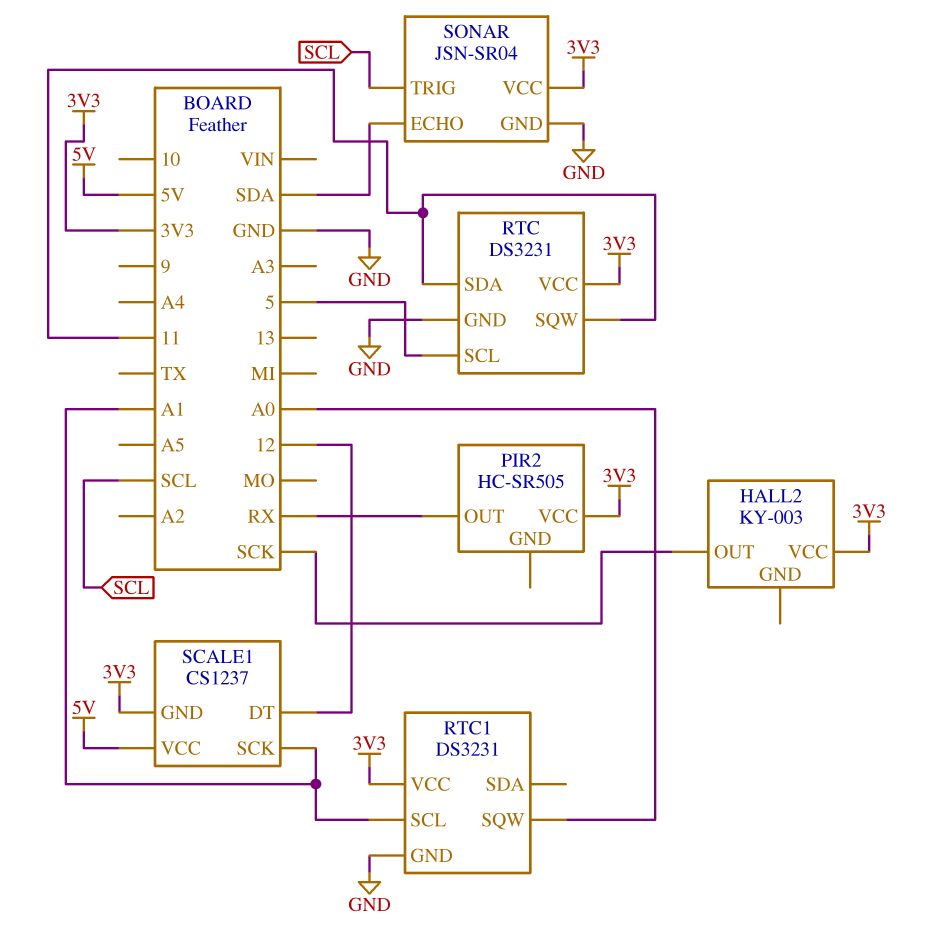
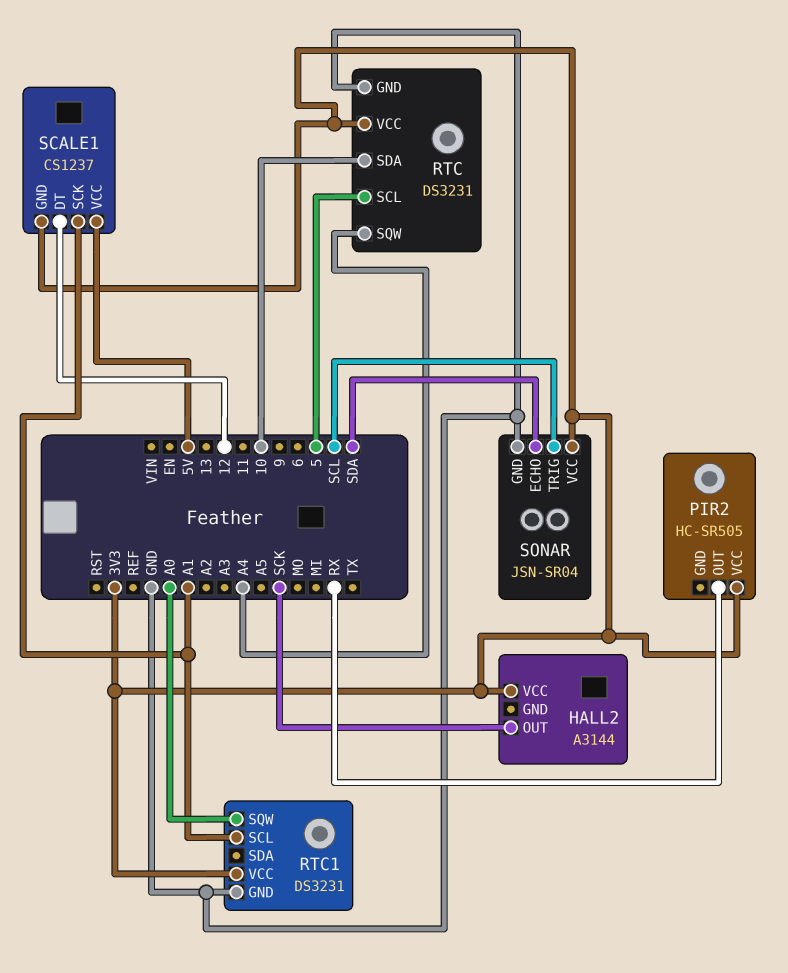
HALL2: KY-003 -> A3144
RTC pin SDA: 11 -> 10
RTC pin SQW: 11 -> A4

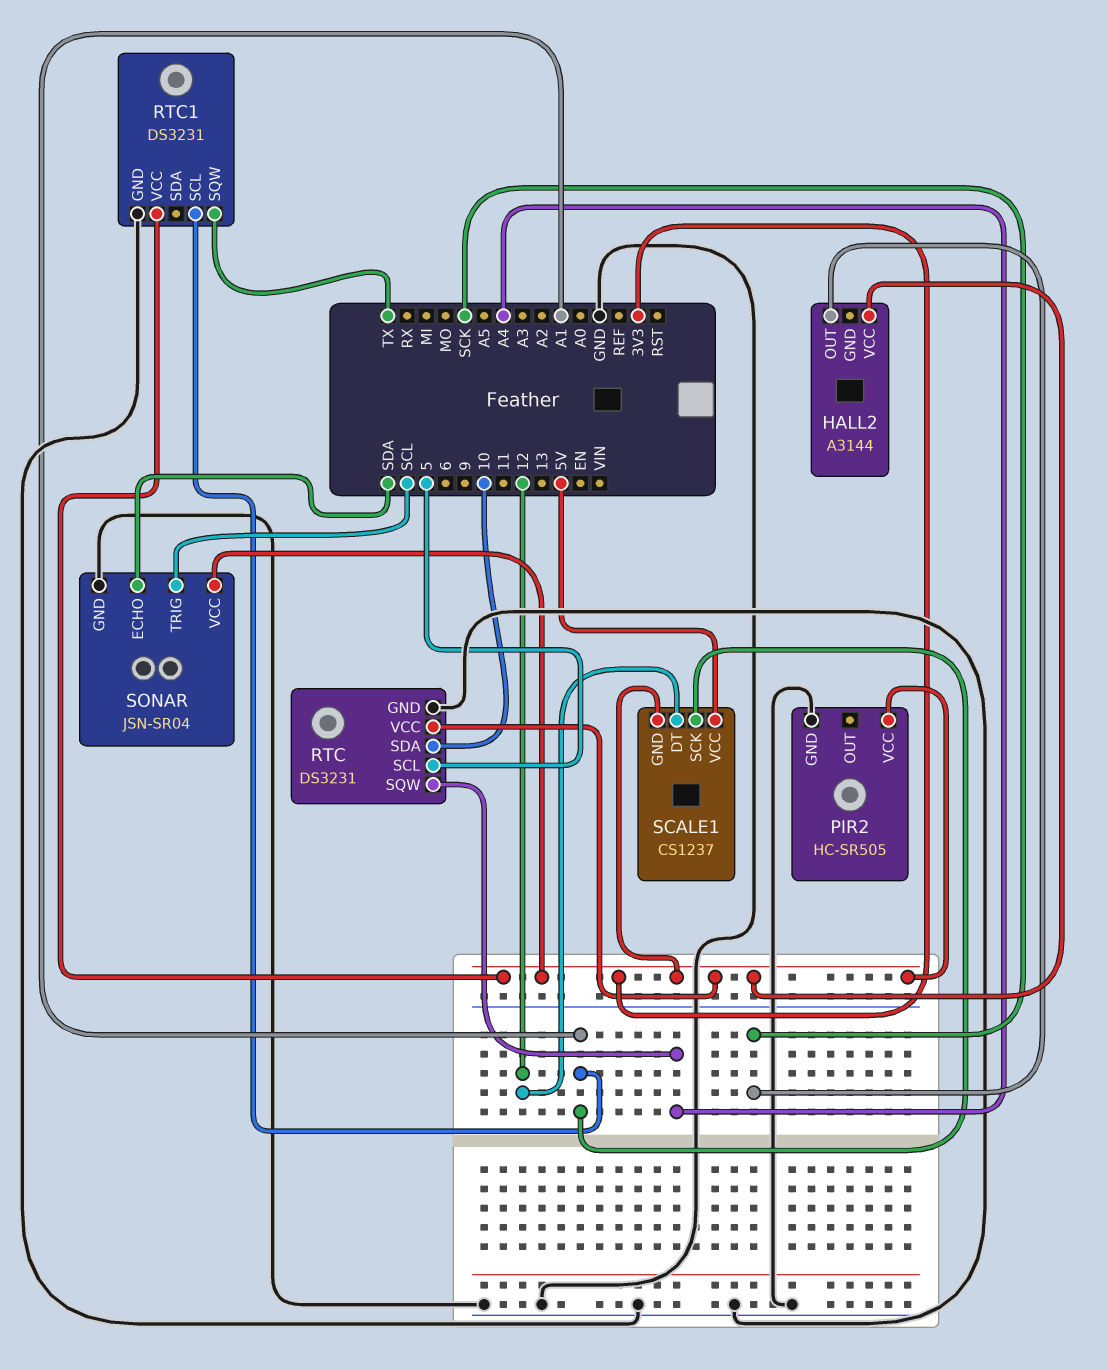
PIR2 pin GND: none -> GND
PIR2 pin OUT: RX -> none
RTC1 pin SQW: A0 -> TX

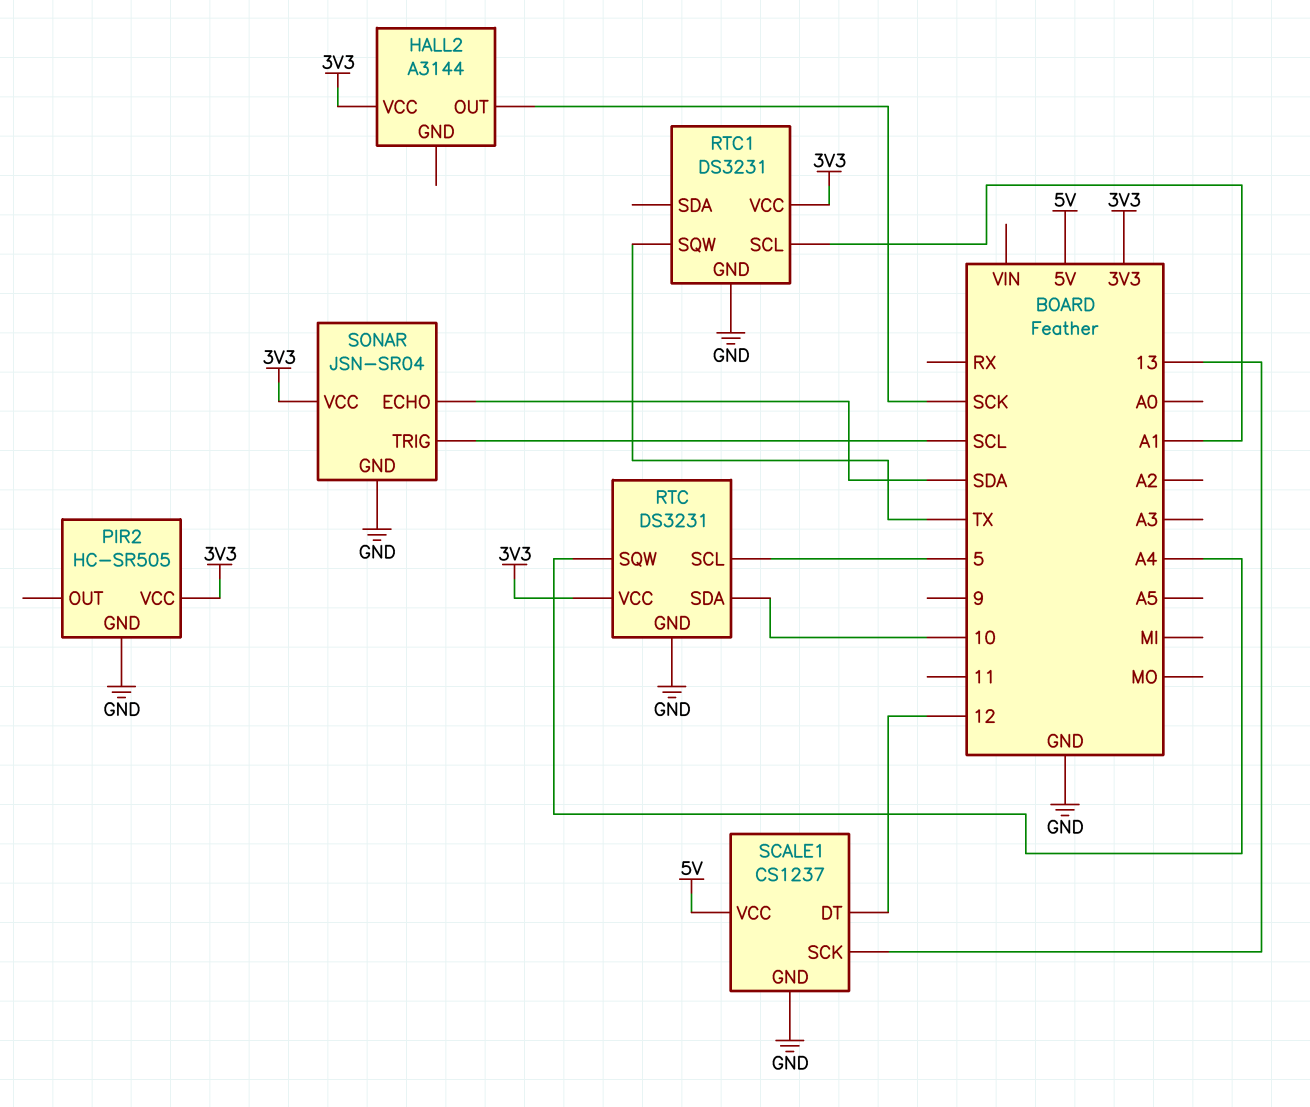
SCALE1 pin GND: 3V3 -> GND
SCALE1 pin SCK: A1 -> 13

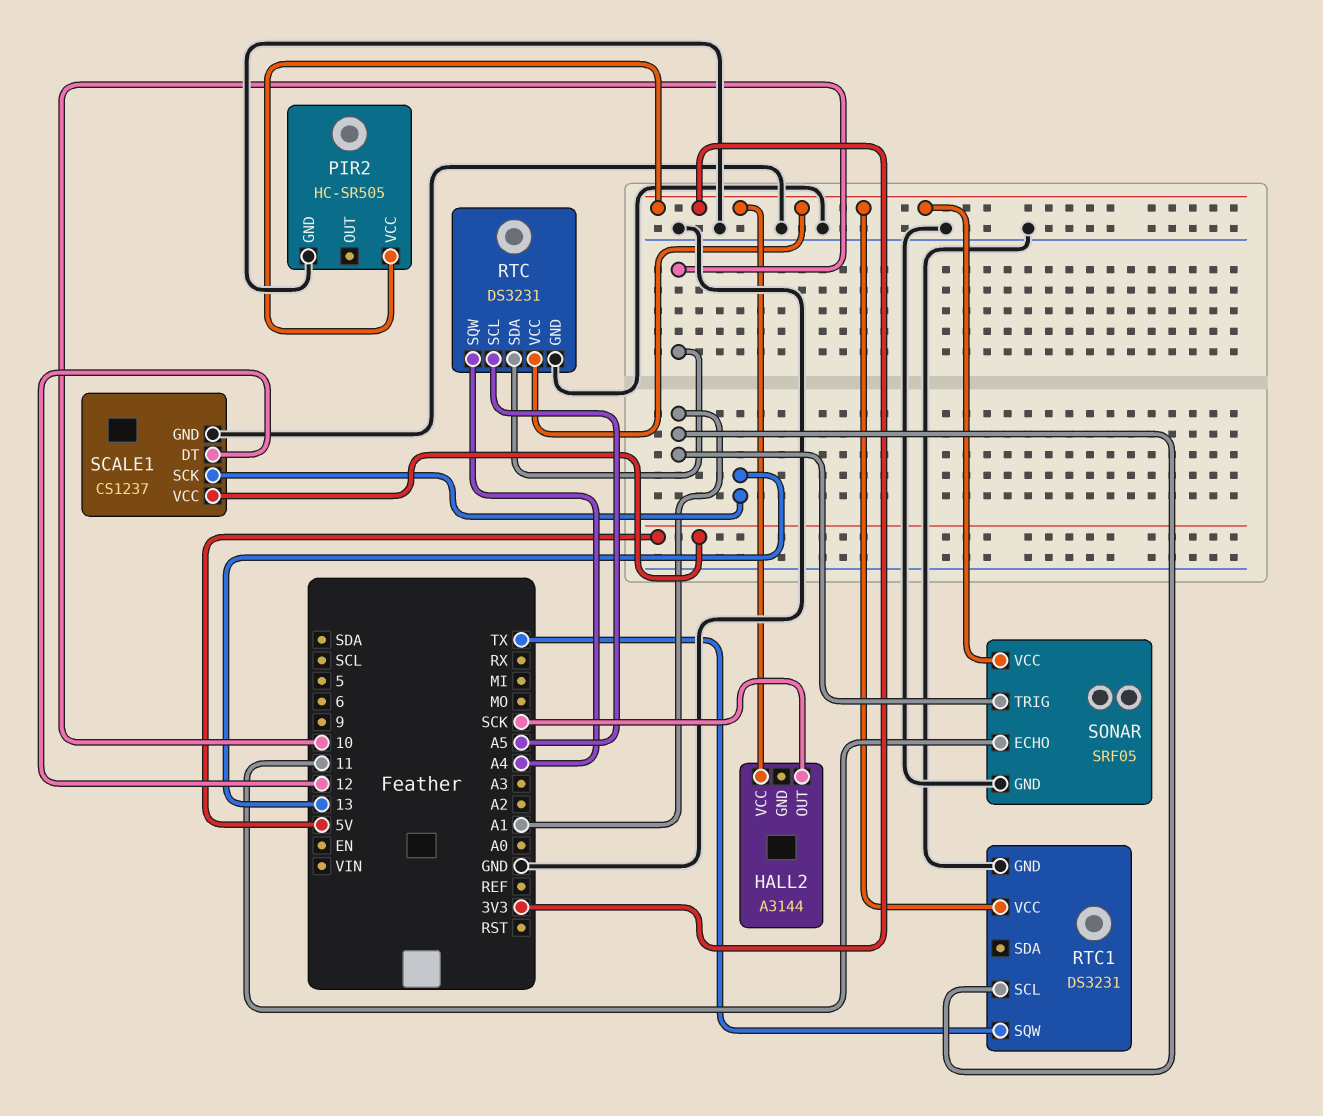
RTC pin SCL: 5 -> A5
SONAR: JSN-SR04 -> SRF05
SONAR pin ECHO: SDA -> 11
SONAR pin TRIG: SCL -> A1

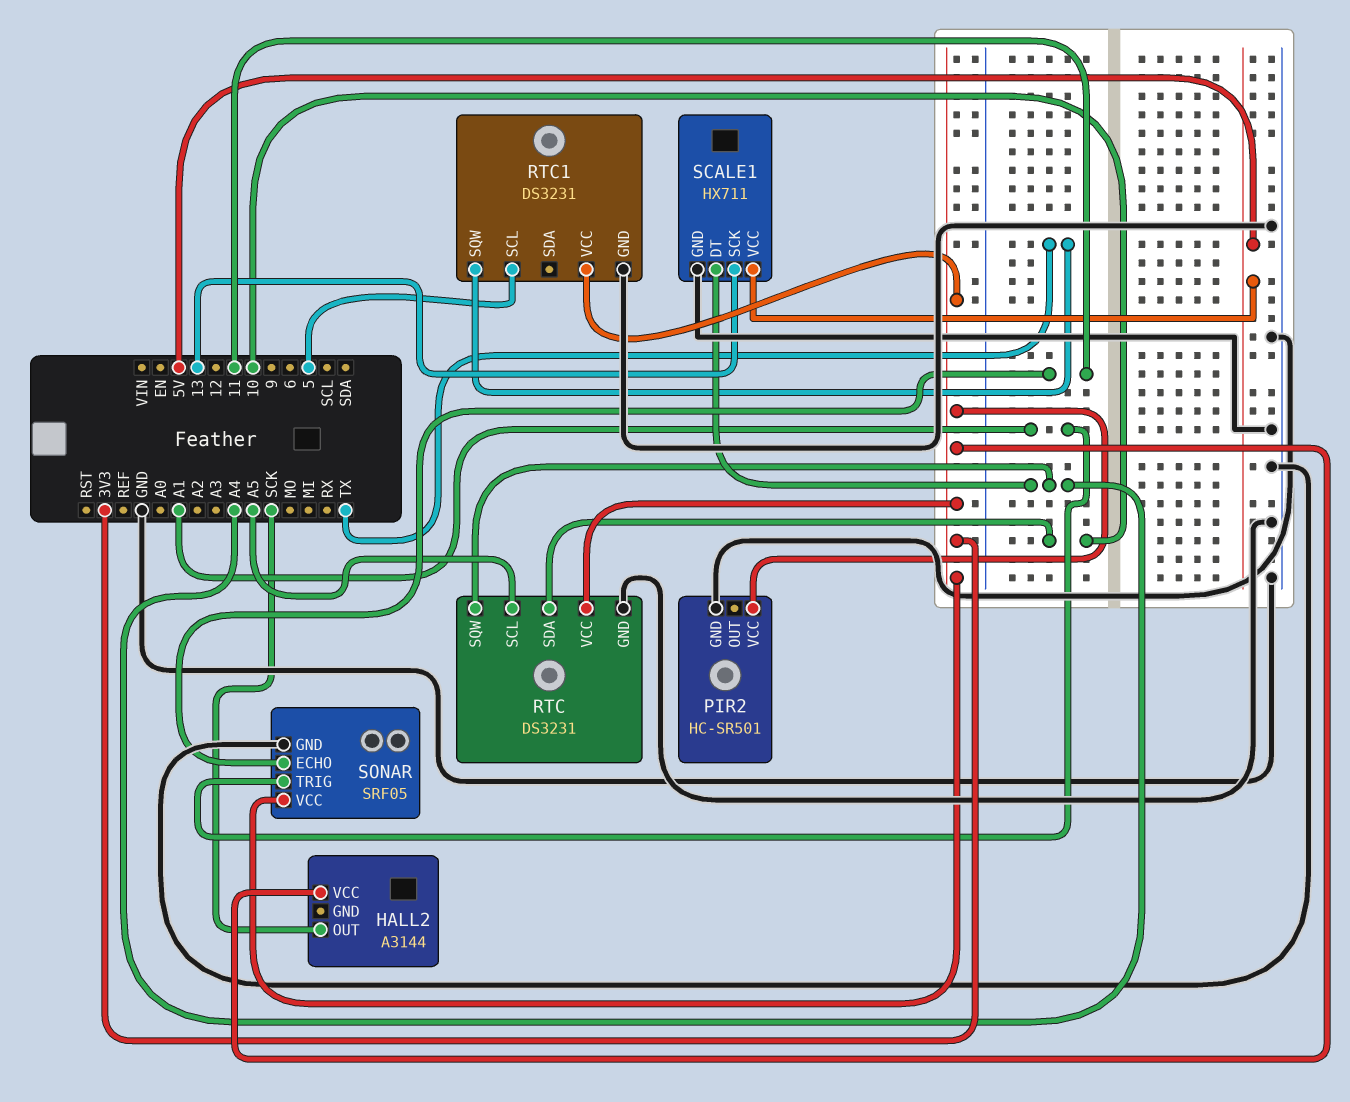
PIR2: HC-SR505 -> HC-SR501
RTC1 pin SCL: A1 -> 5
SCALE1: CS1237 -> HX711
SCALE1 pin DT: 12 -> A4

